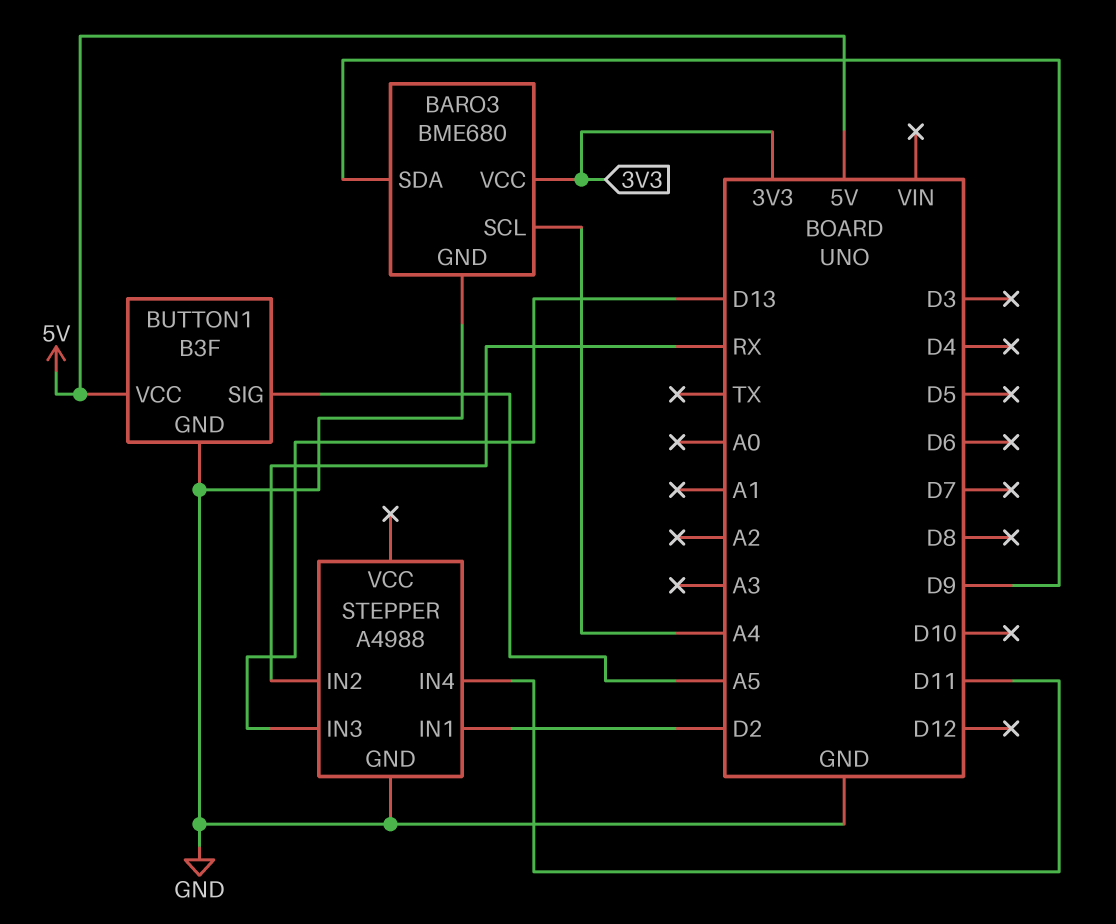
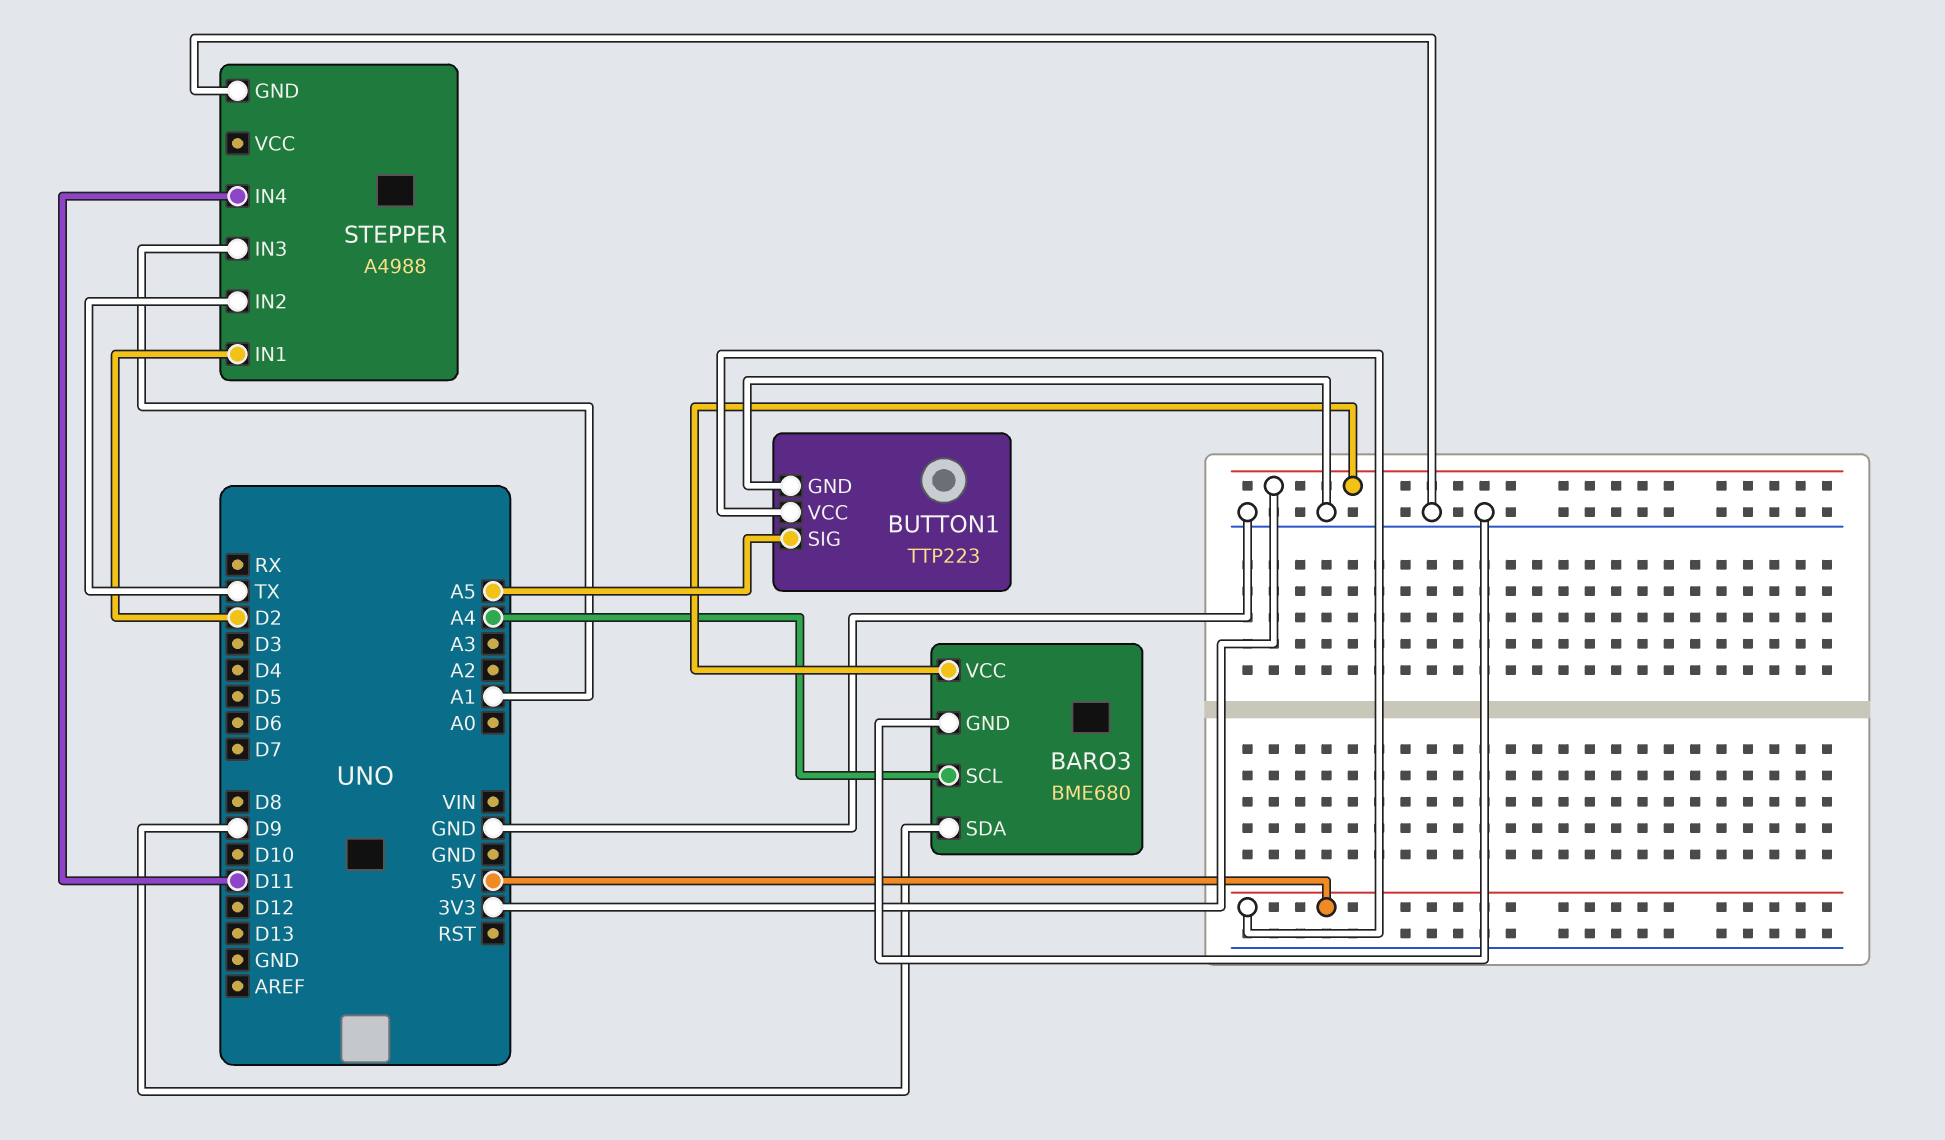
BUTTON1: B3F -> TTP223
STEPPER pin IN2: RX -> TX
STEPPER pin IN3: D13 -> A1

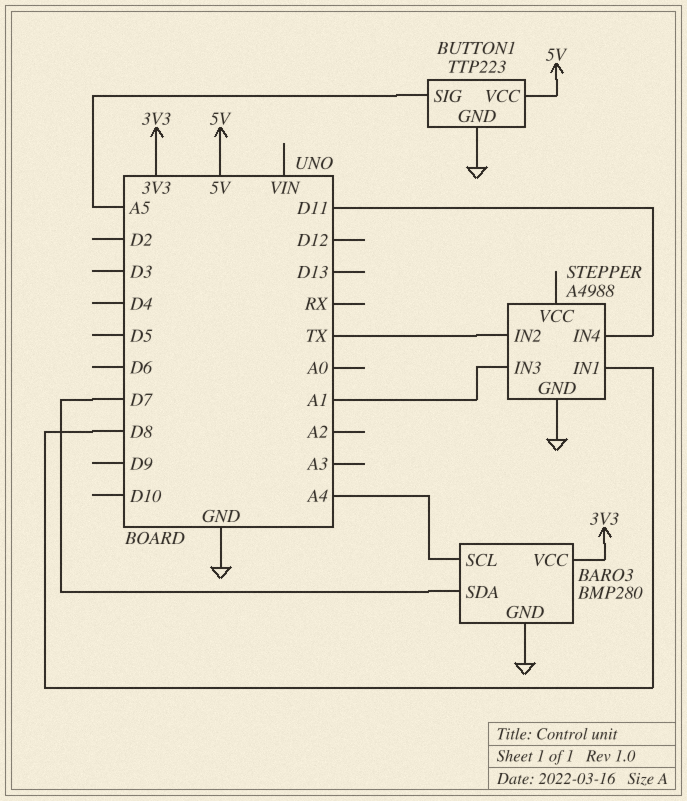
BARO3: BME680 -> BMP280
BARO3 pin SDA: D9 -> D7
STEPPER pin IN1: D2 -> D8

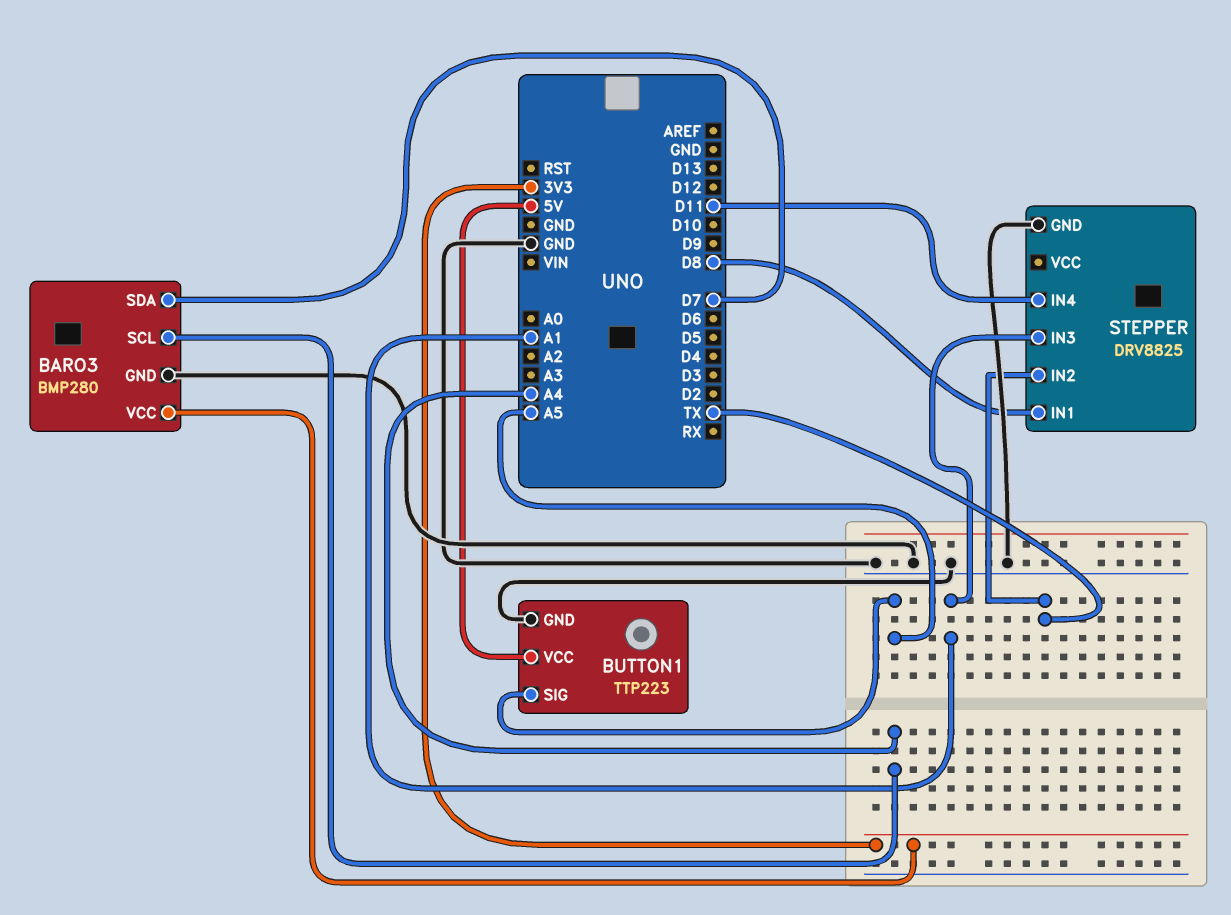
STEPPER: A4988 -> DRV8825

